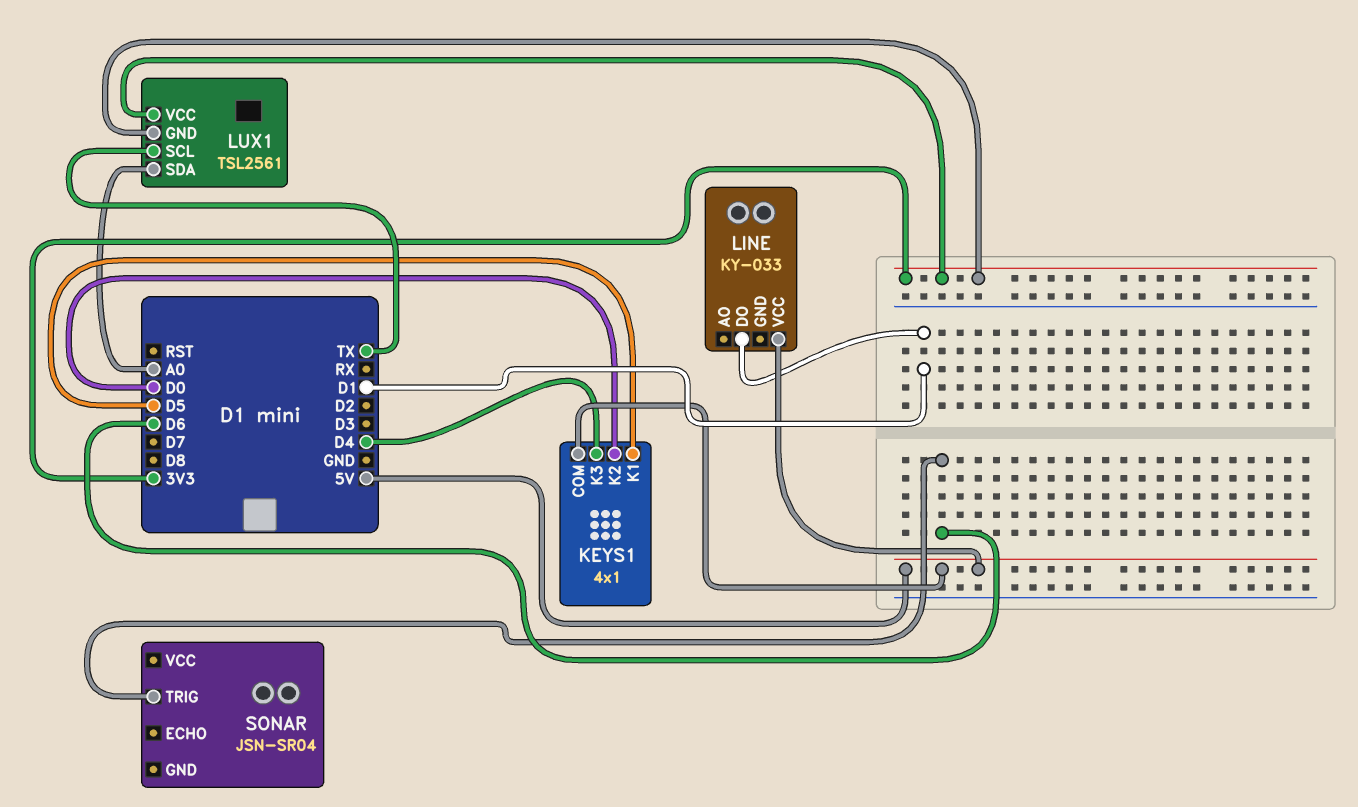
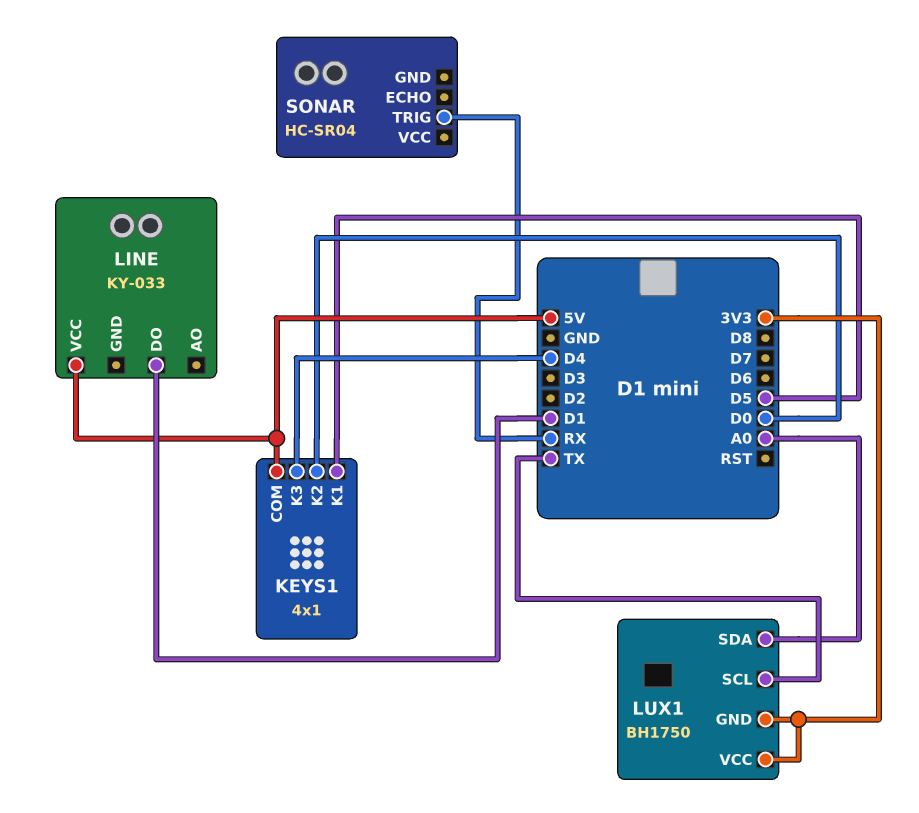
LUX1: TSL2561 -> BH1750
SONAR: JSN-SR04 -> HC-SR04
SONAR pin TRIG: D6 -> RX

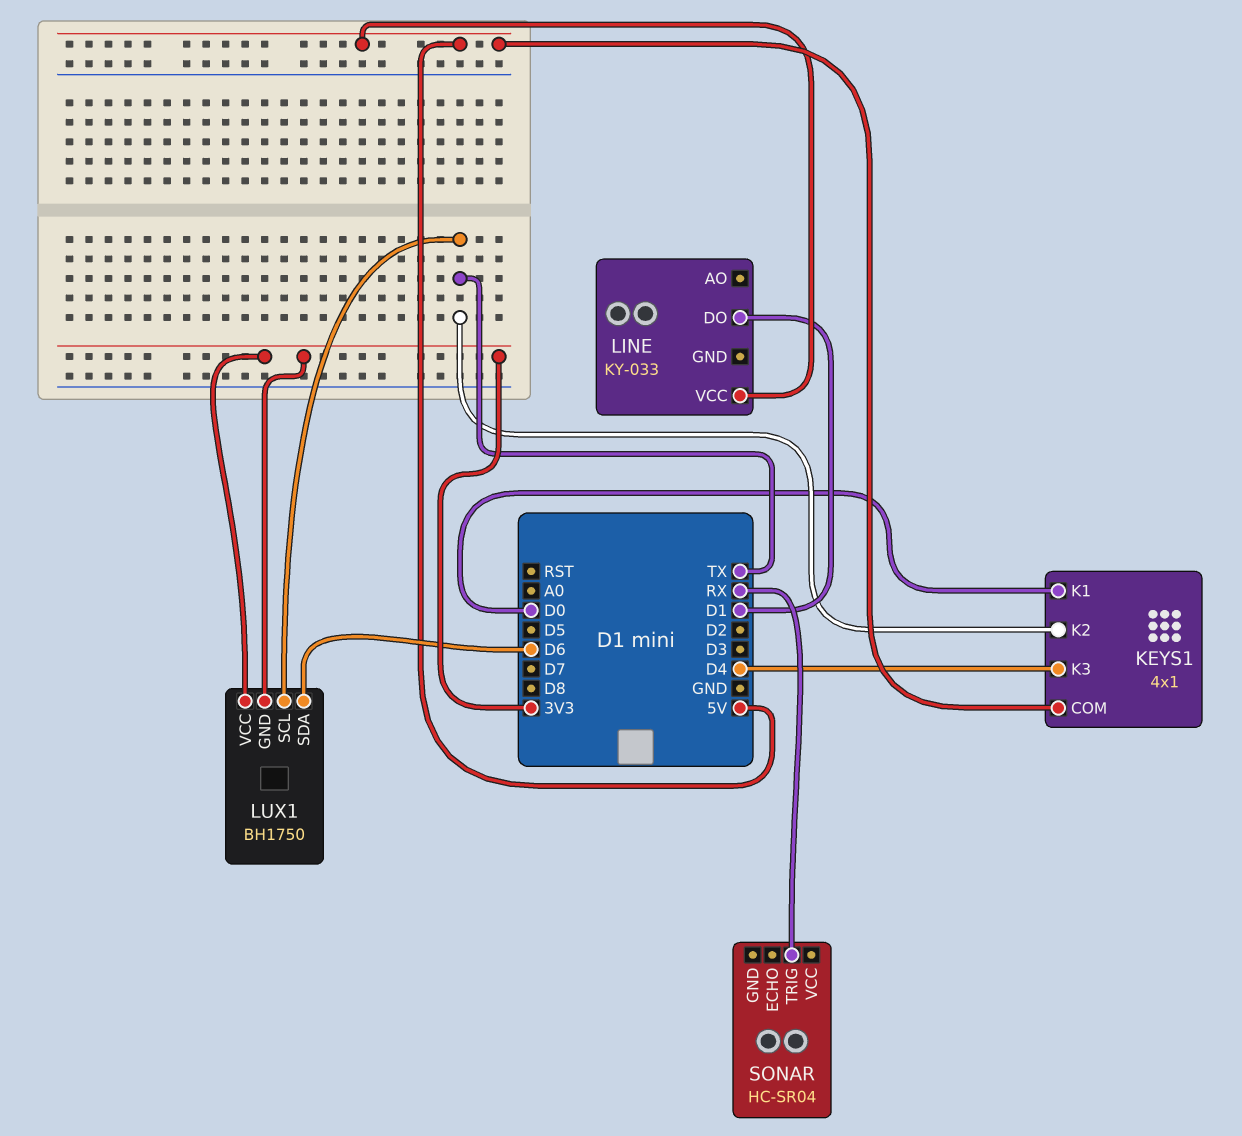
KEYS1 pin K1: D5 -> D0
KEYS1 pin K2: D0 -> TX
LUX1 pin SDA: A0 -> D6

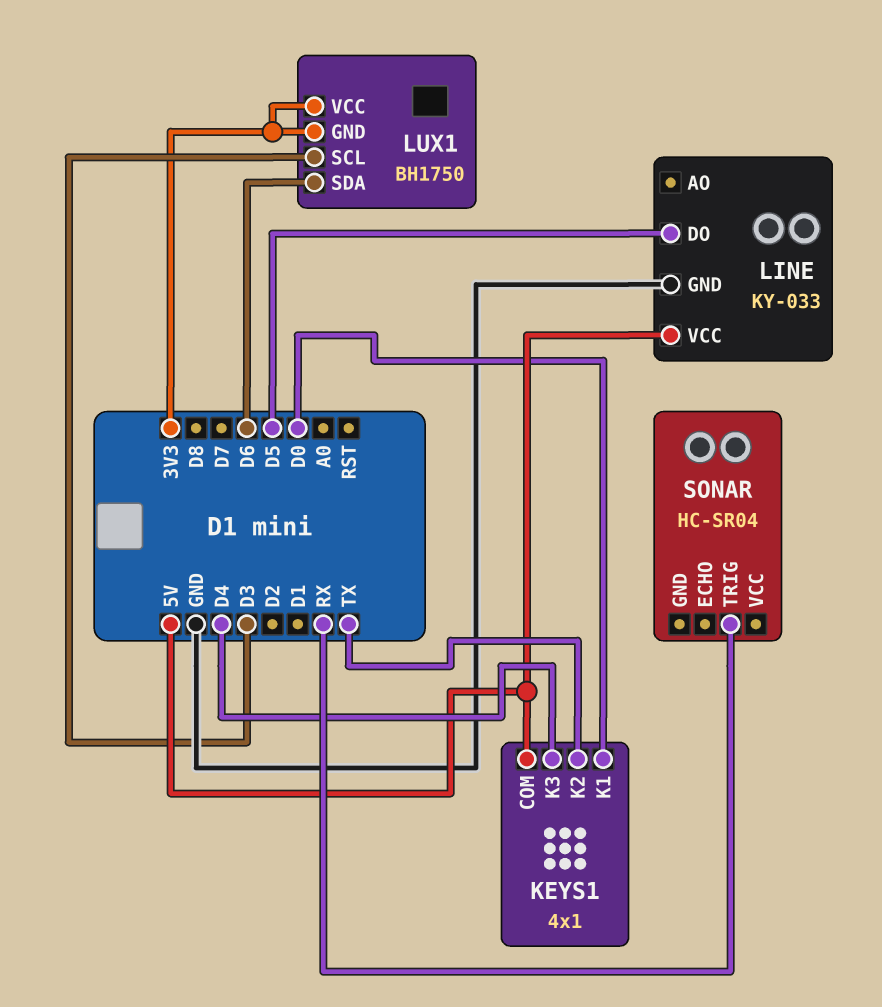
LINE pin DO: D1 -> D5
LINE pin GND: none -> GND
LUX1 pin SCL: TX -> D3

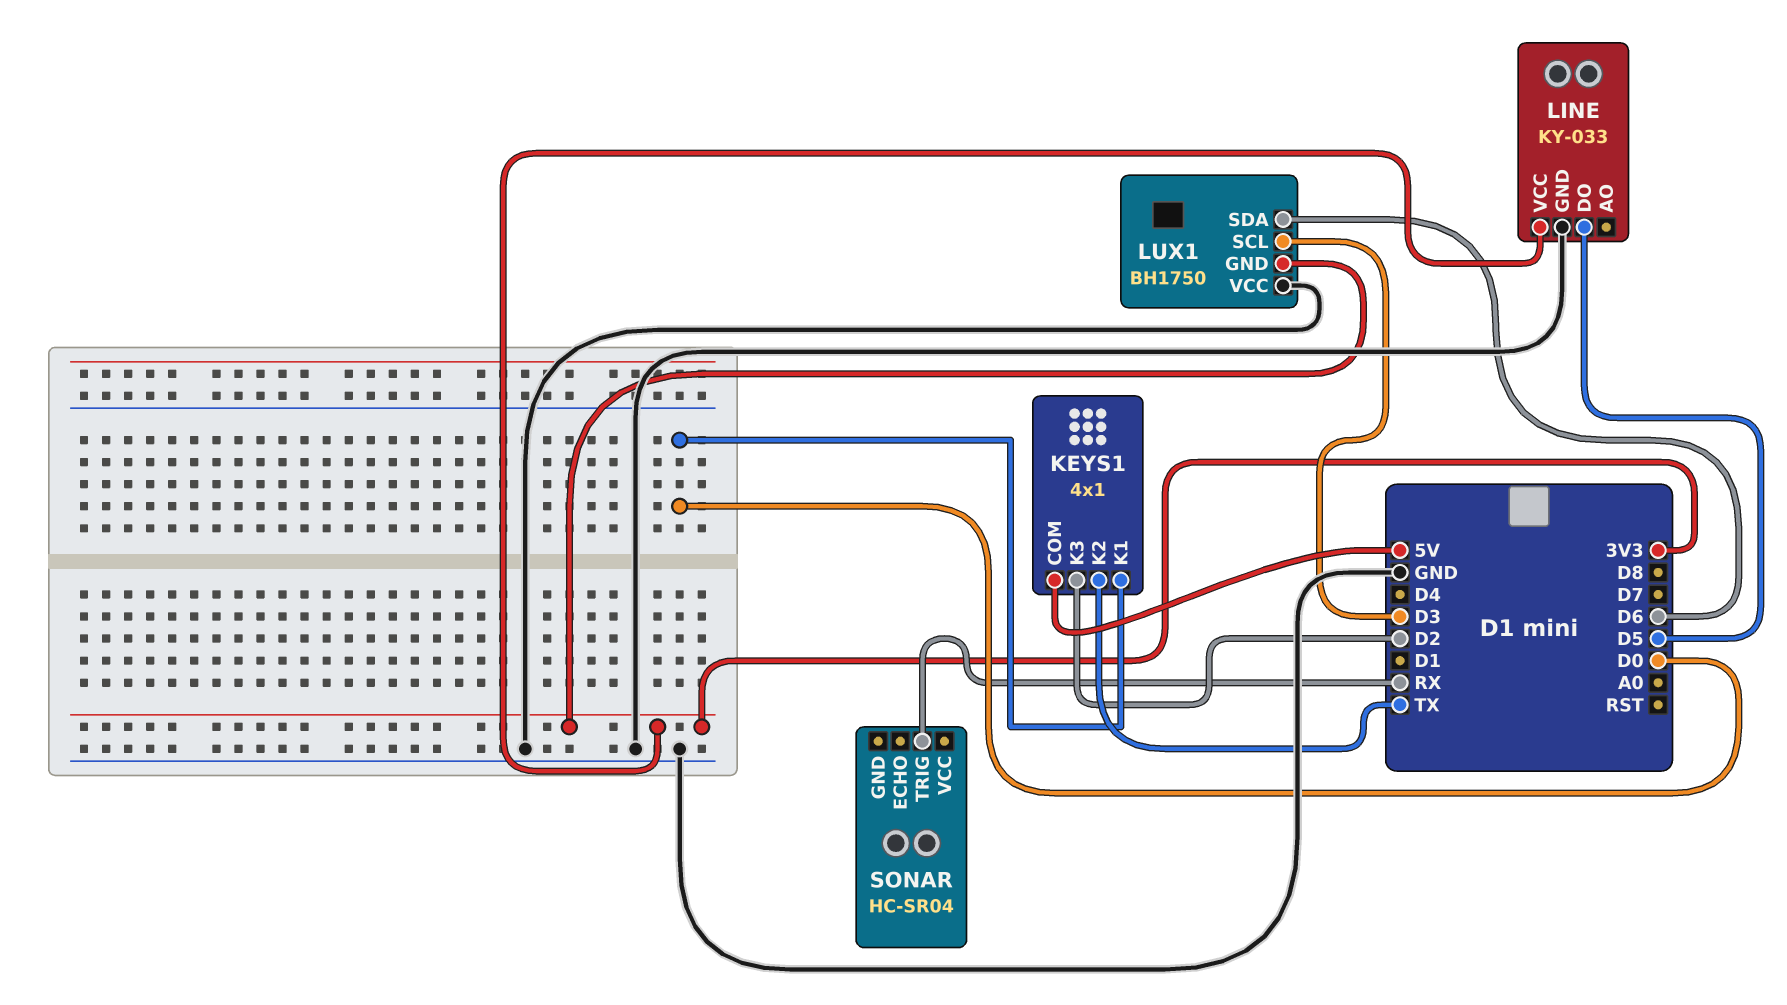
KEYS1 pin K3: D4 -> D2
LINE pin VCC: 5V -> 3V3
LUX1 pin VCC: 3V3 -> GND

